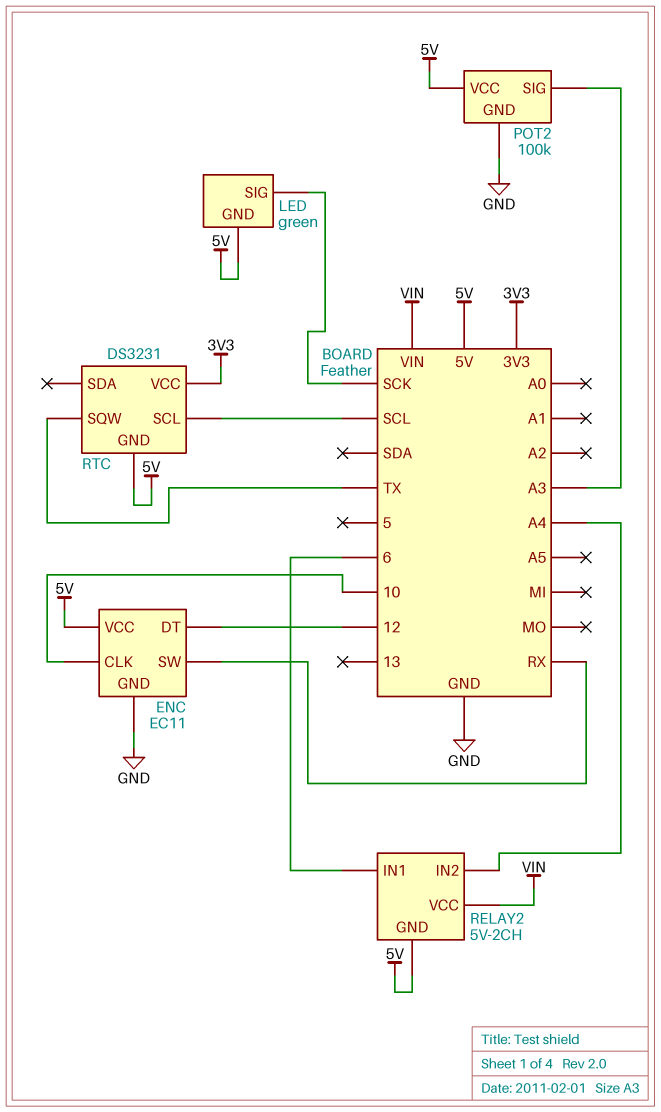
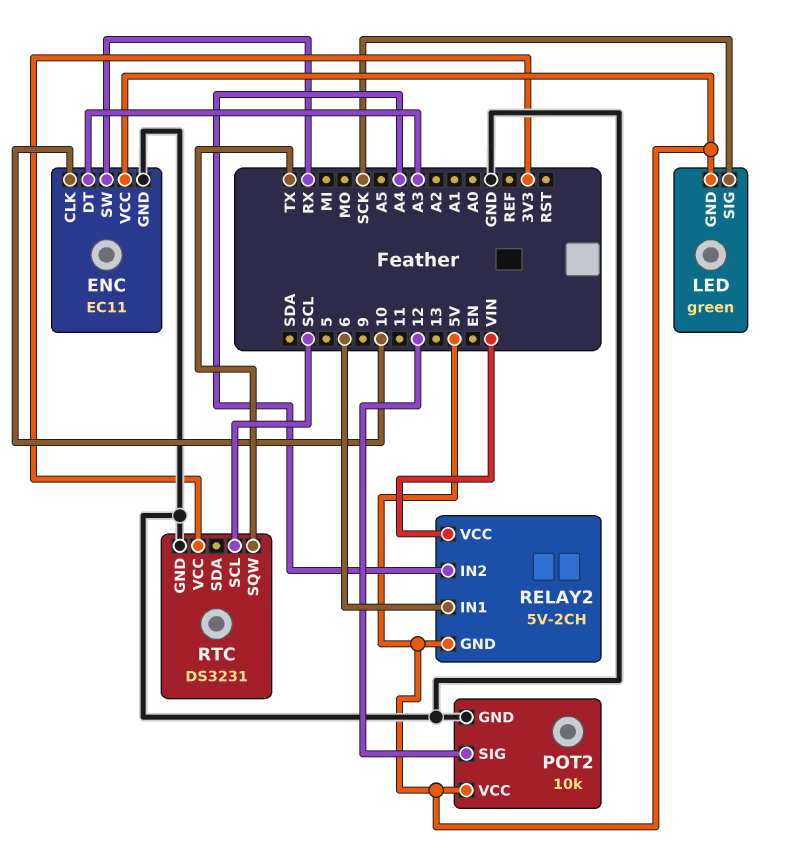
ENC pin DT: 12 -> A3
POT2: 100k -> 10k
POT2 pin SIG: A3 -> 12
RTC pin GND: 5V -> GND

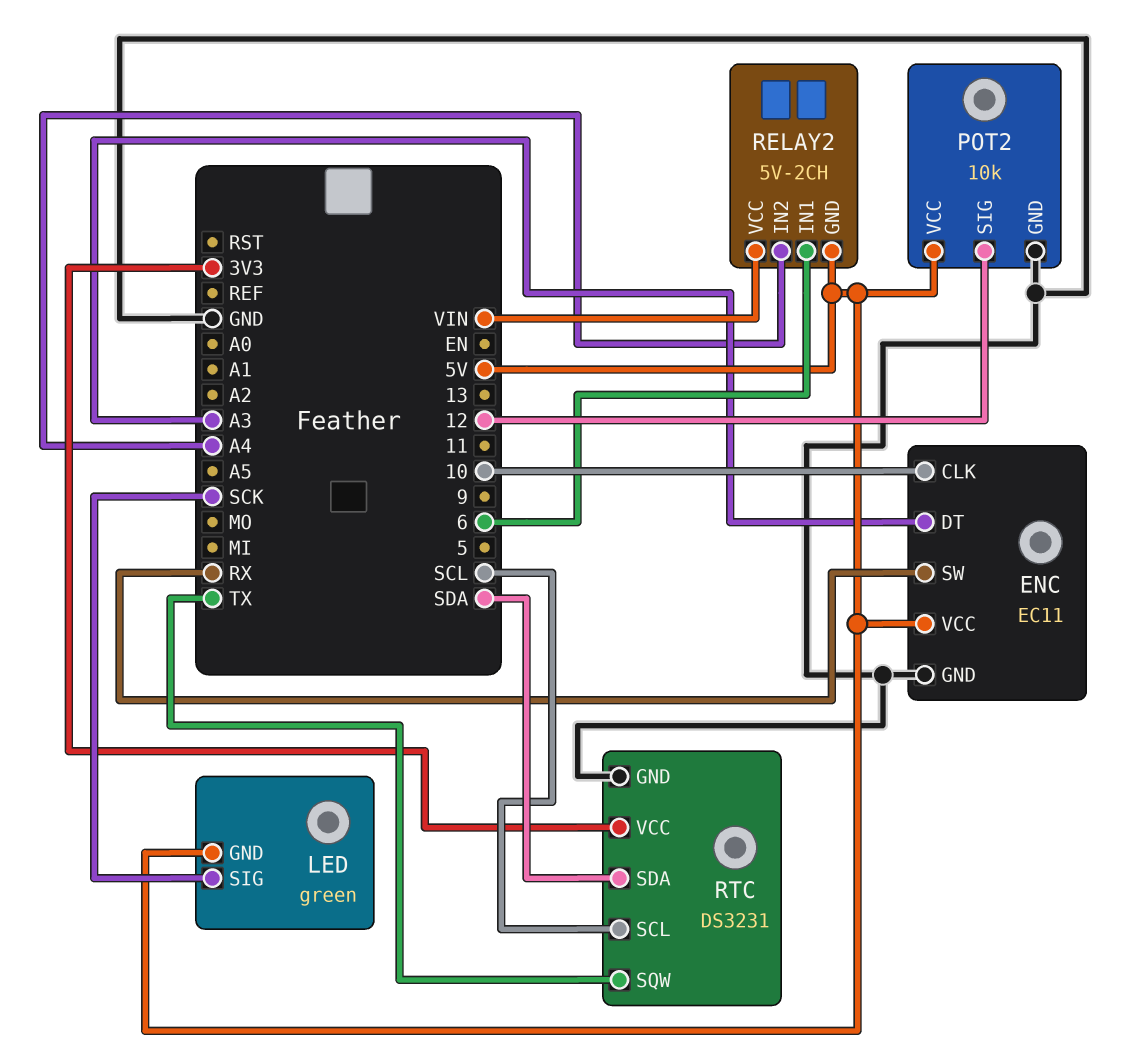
RTC pin SDA: none -> SDA

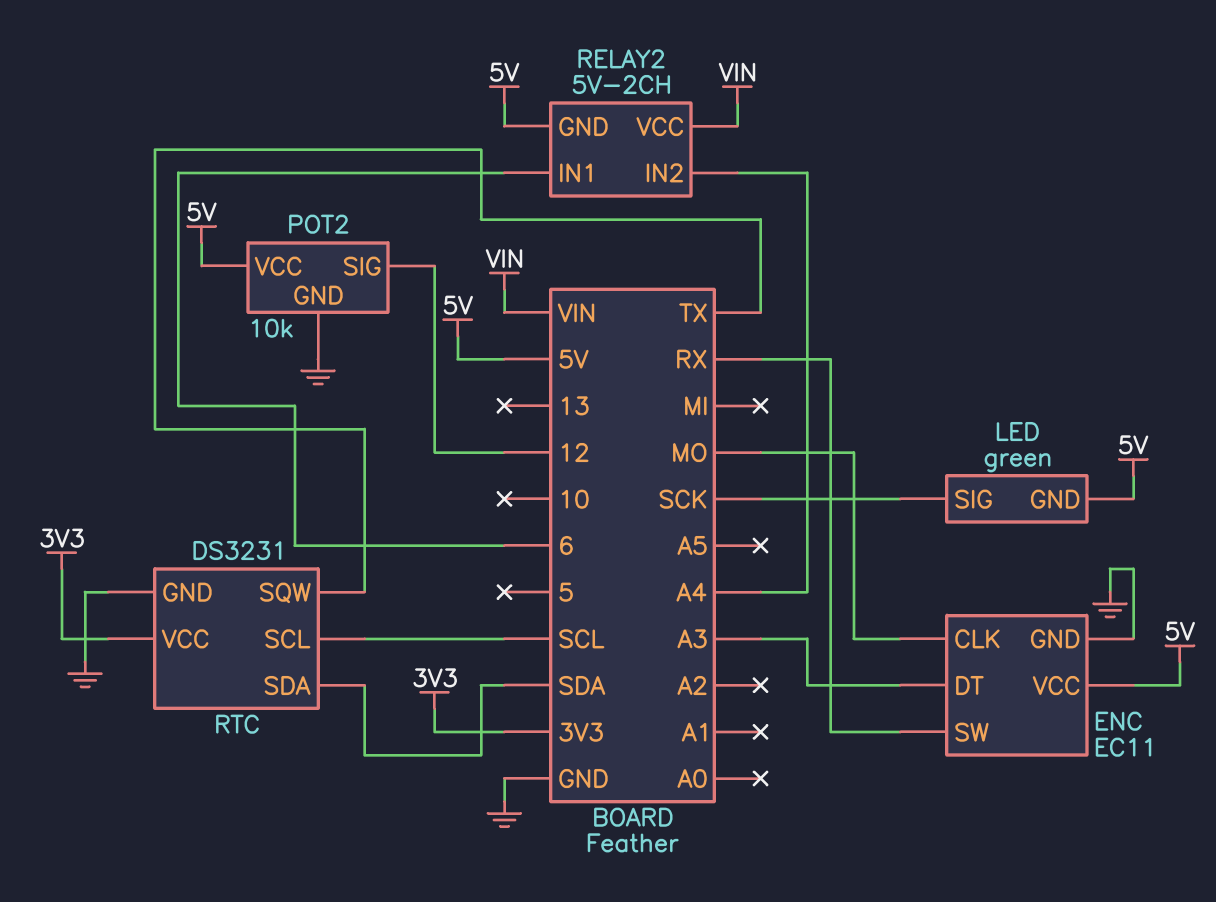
ENC pin CLK: 10 -> MO

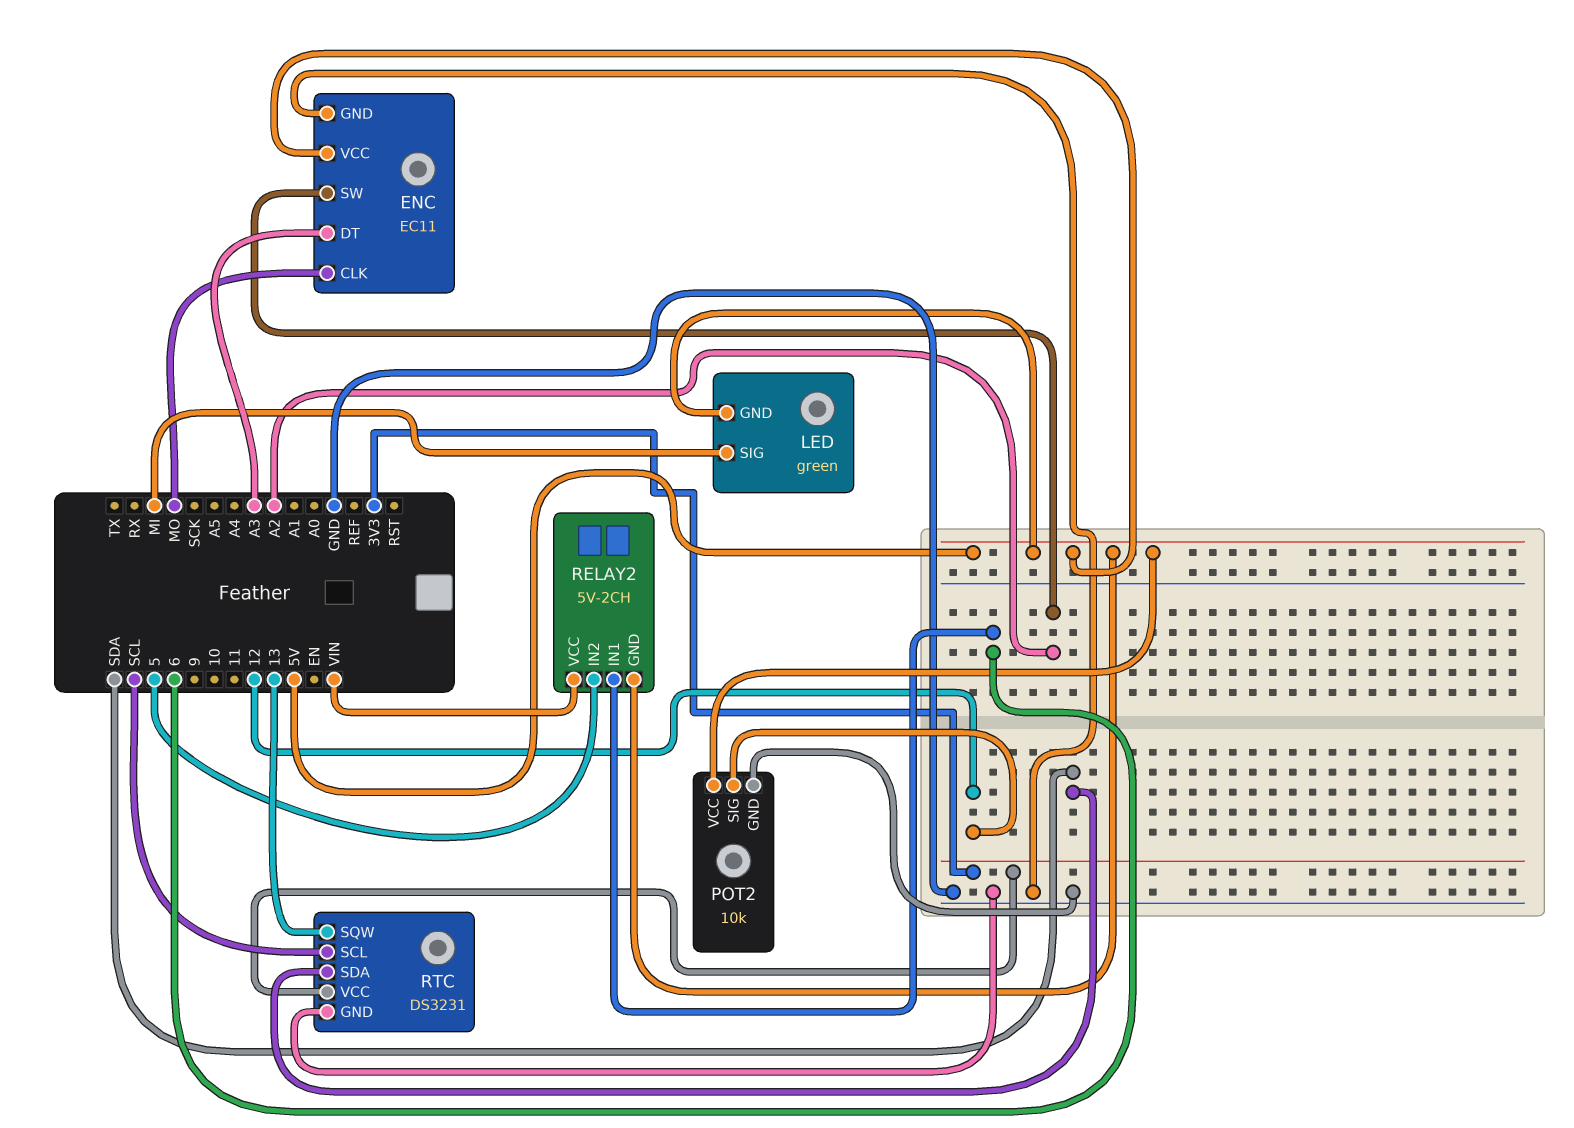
ENC pin SW: RX -> A2
LED pin SIG: SCK -> MI
RELAY2 pin IN2: A4 -> 5
RTC pin SQW: TX -> 13

